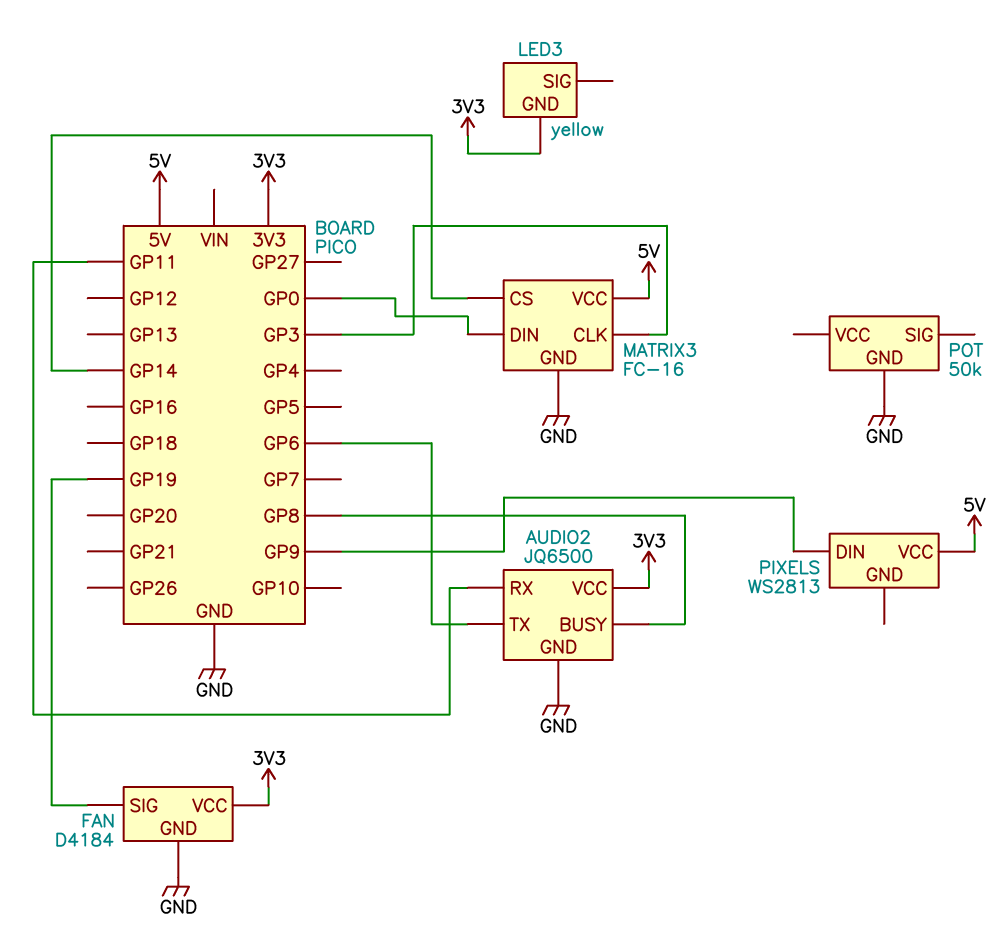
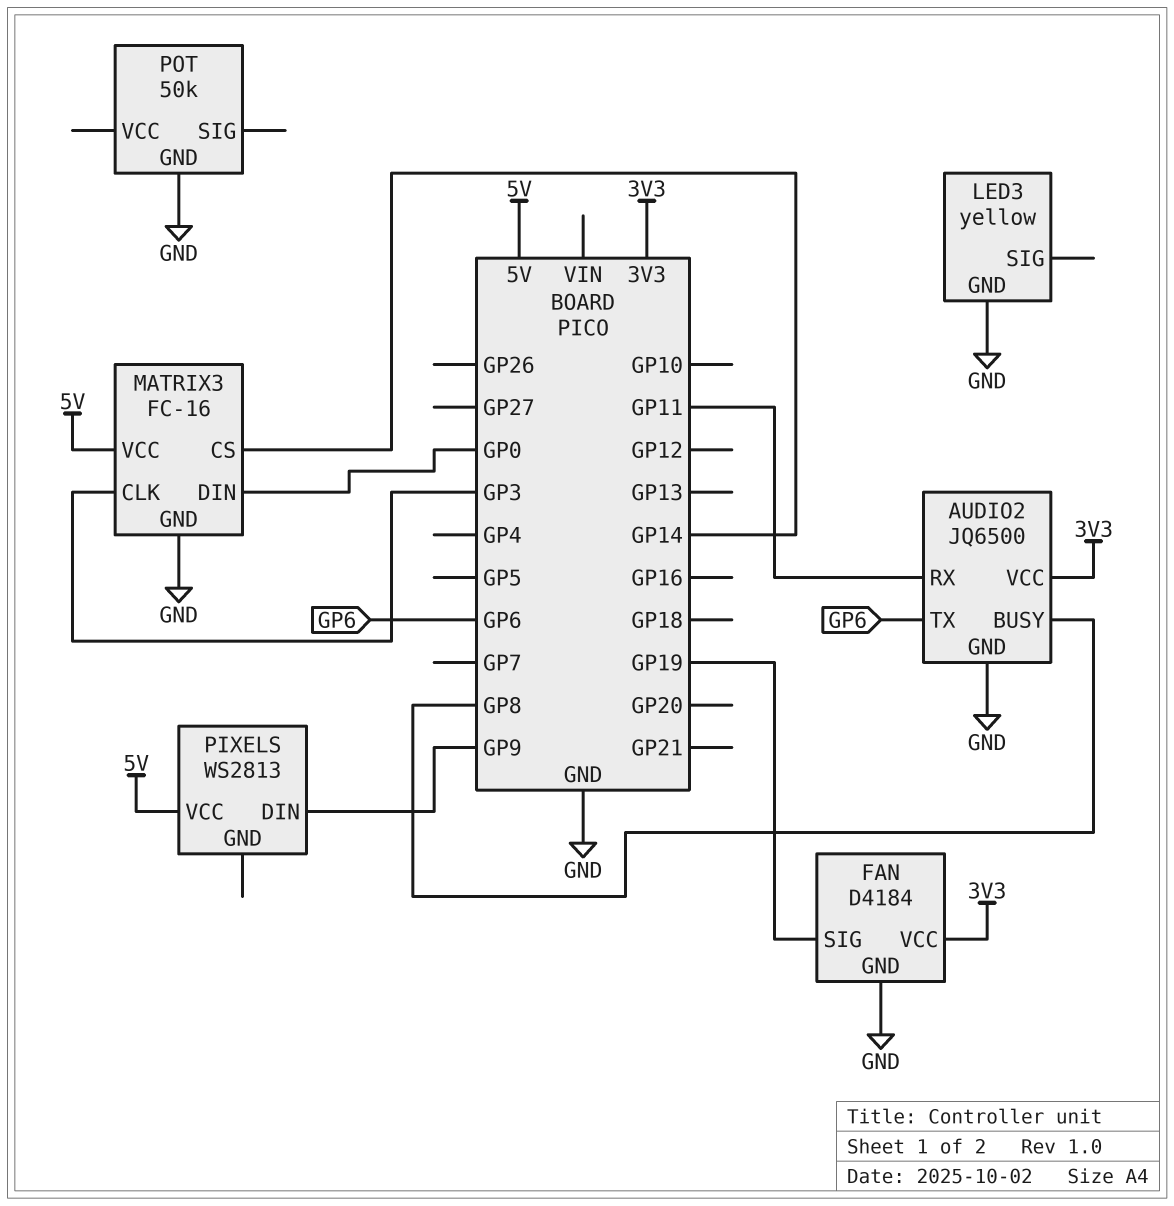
LED3 pin GND: 3V3 -> GND

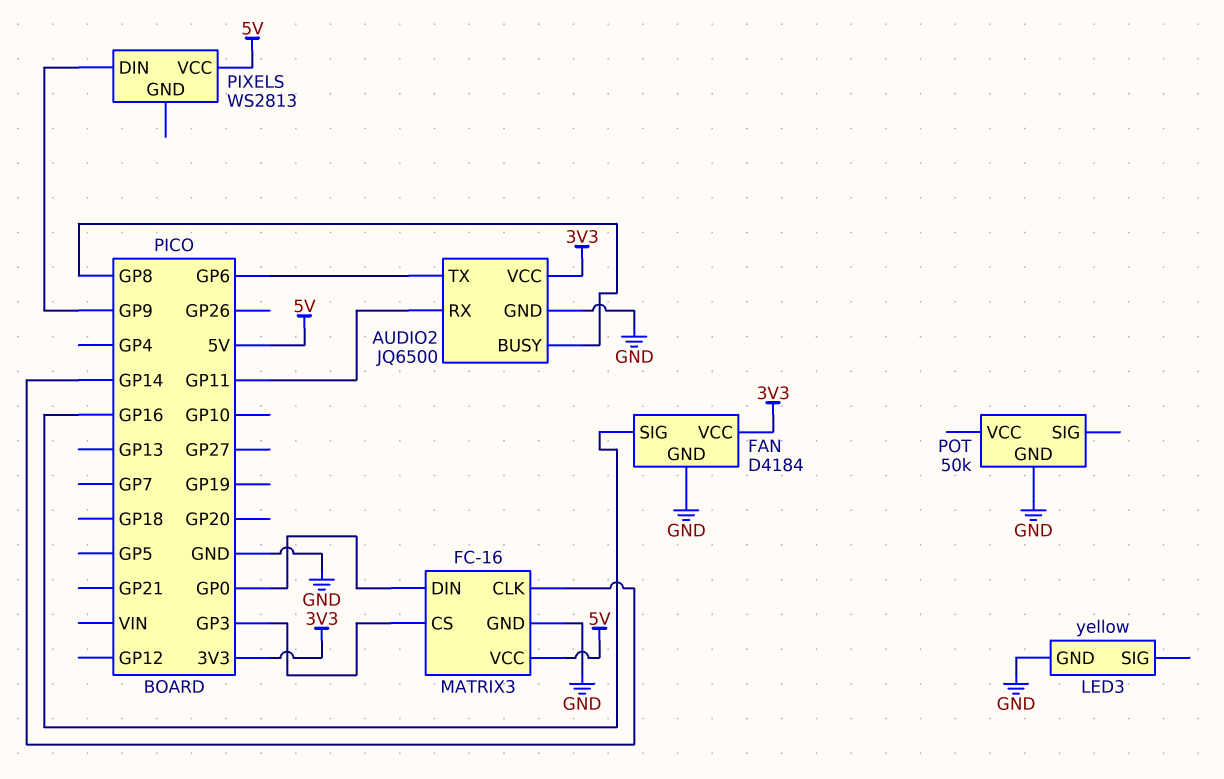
FAN pin SIG: GP19 -> GP16
MATRIX3 pin CLK: GP3 -> GP14
MATRIX3 pin CS: GP14 -> GP3

